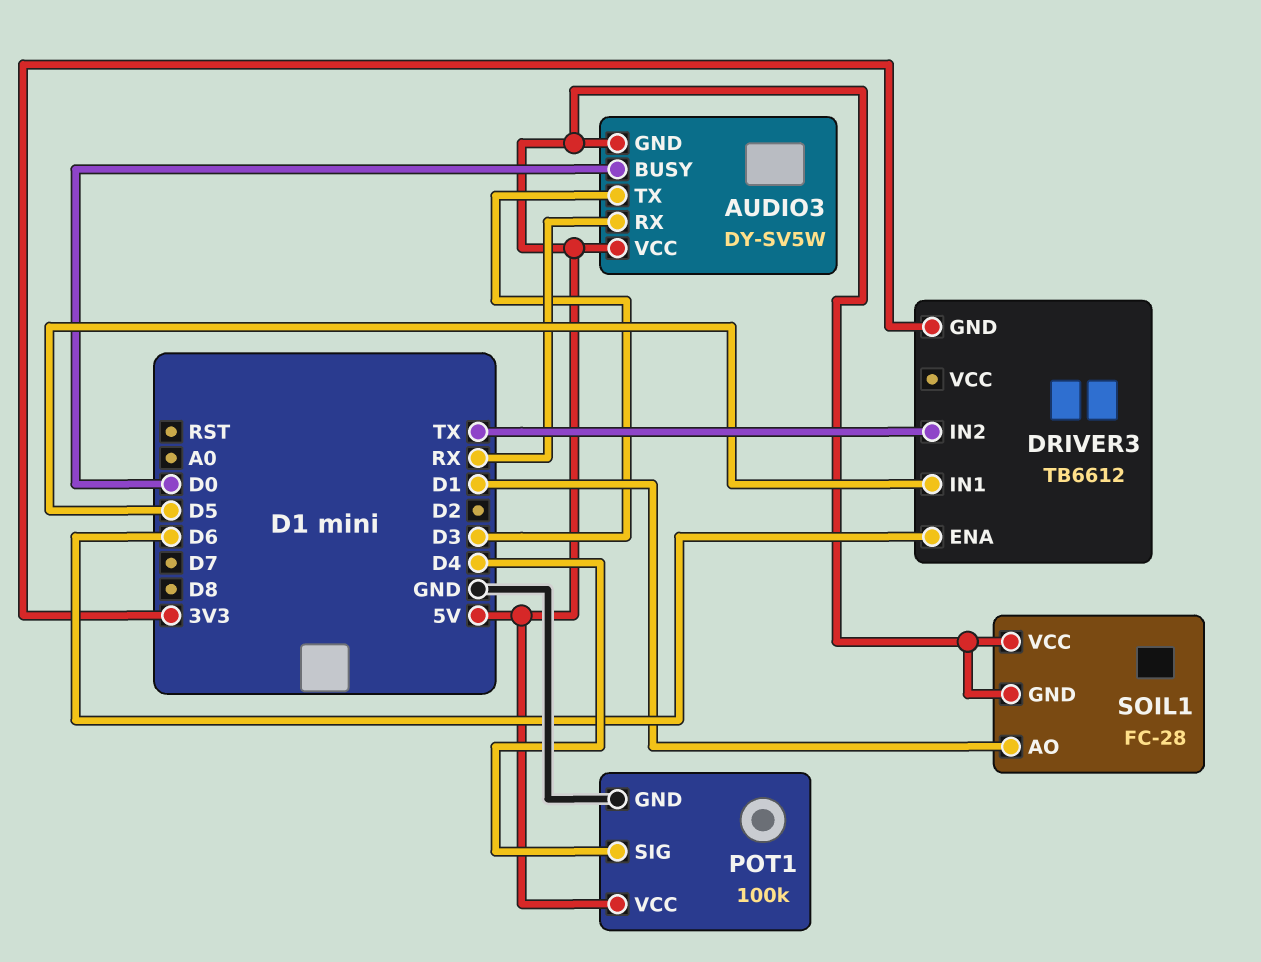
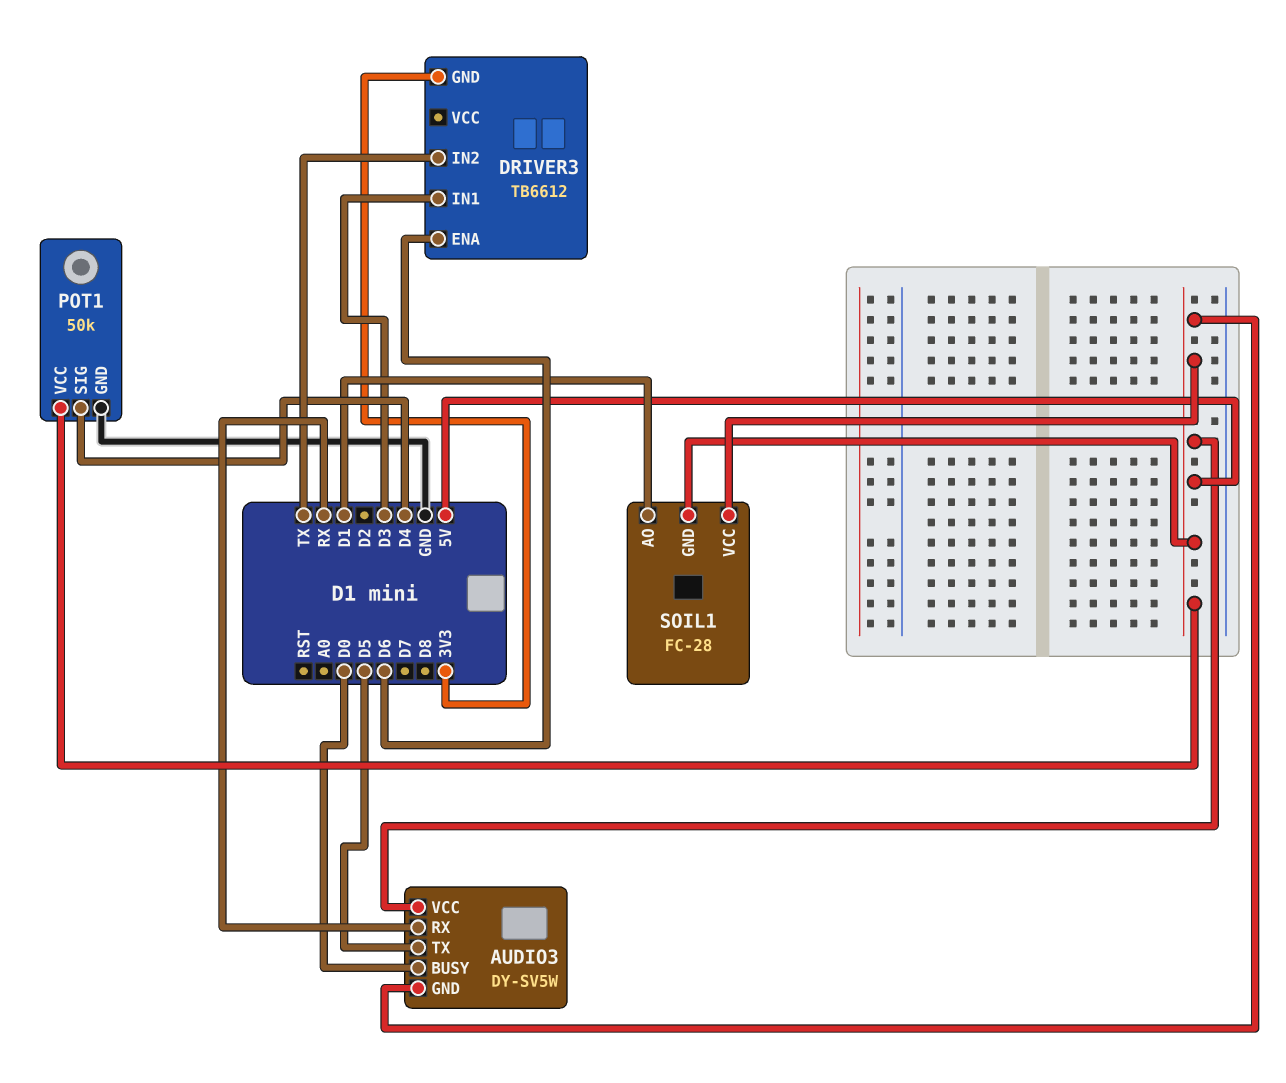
AUDIO3 pin TX: D3 -> D5
DRIVER3 pin IN1: D5 -> D3
POT1: 100k -> 50k

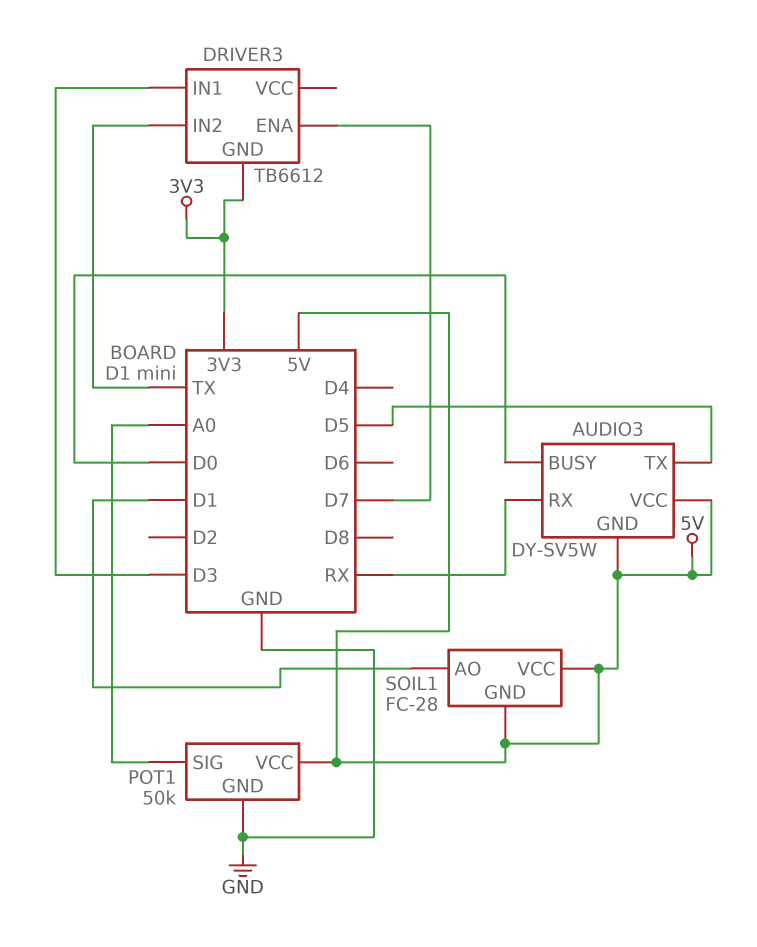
DRIVER3 pin ENA: D6 -> D7
POT1 pin SIG: D4 -> A0

